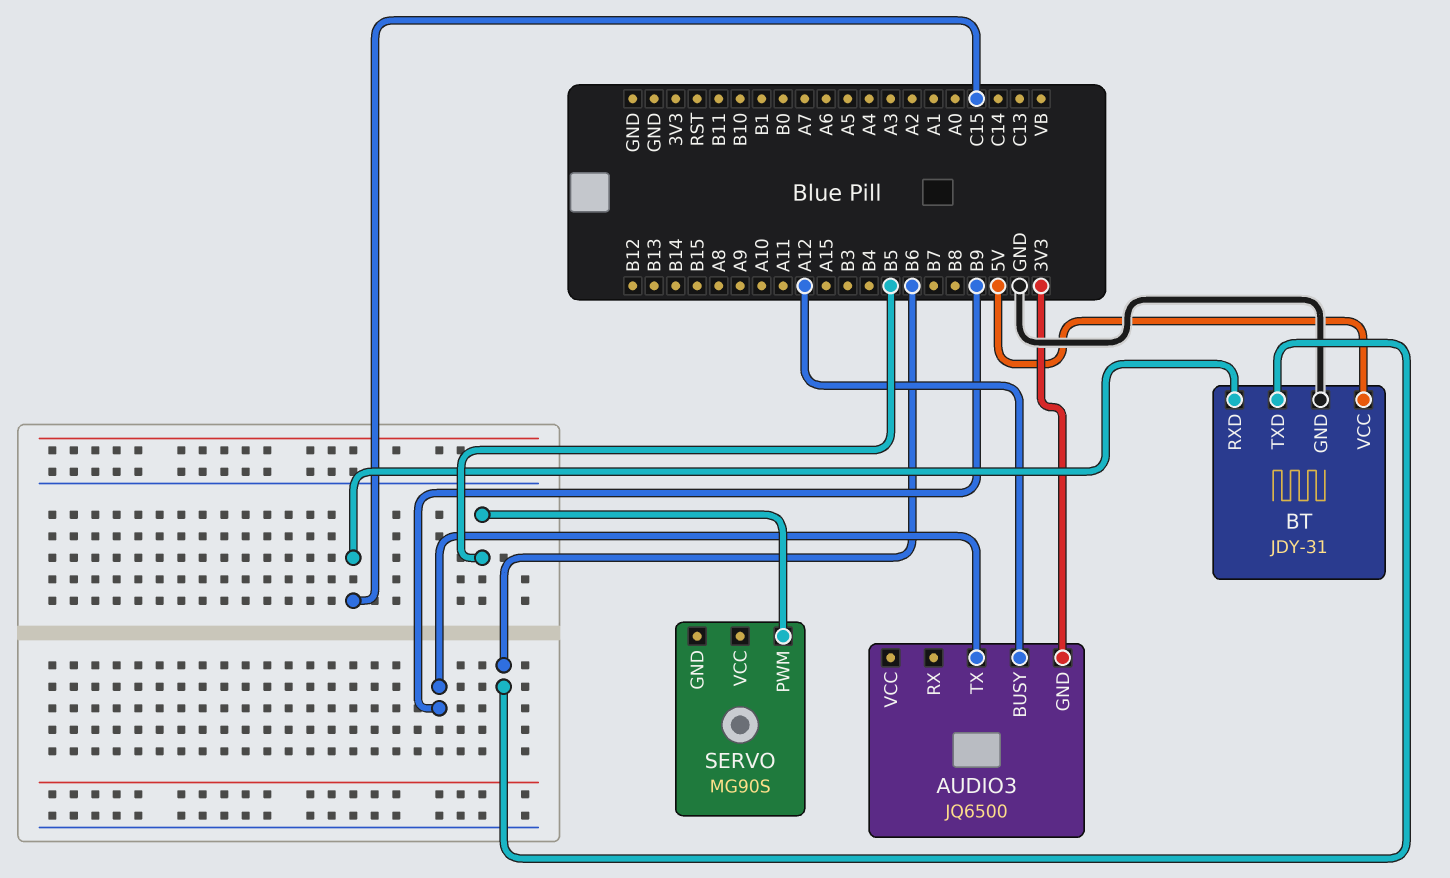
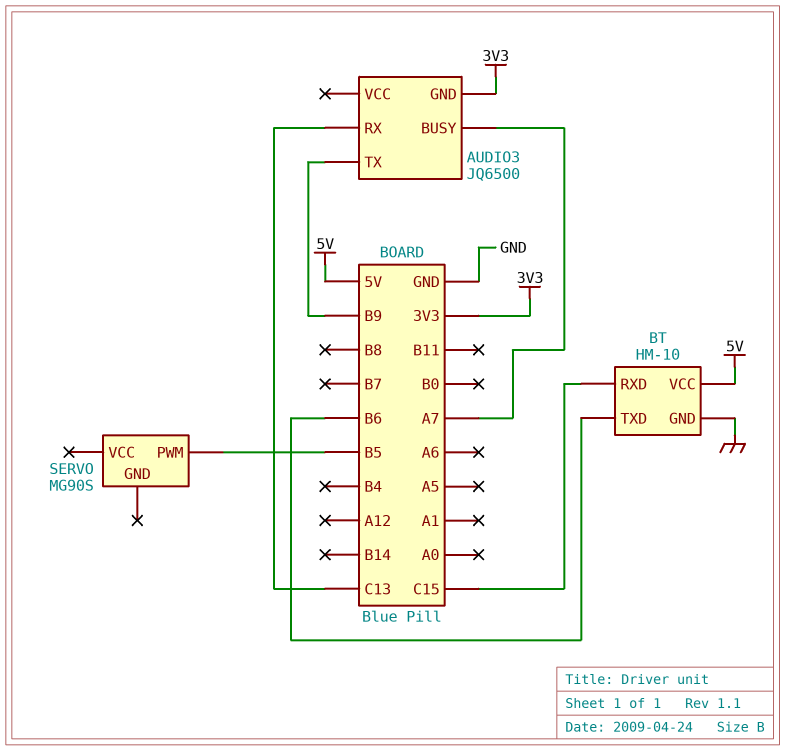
AUDIO3 pin BUSY: A12 -> A7
AUDIO3 pin RX: none -> C13
BT: JDY-31 -> HM-10

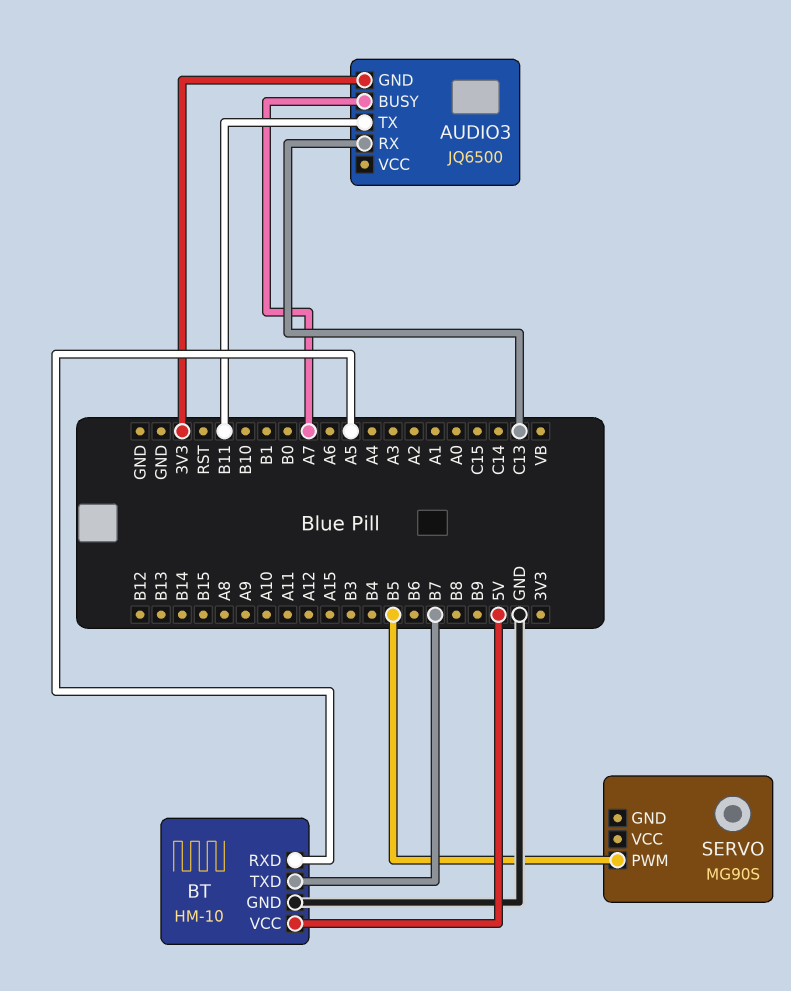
AUDIO3 pin TX: B9 -> B11
BT pin RXD: C15 -> A5
BT pin TXD: B6 -> B7

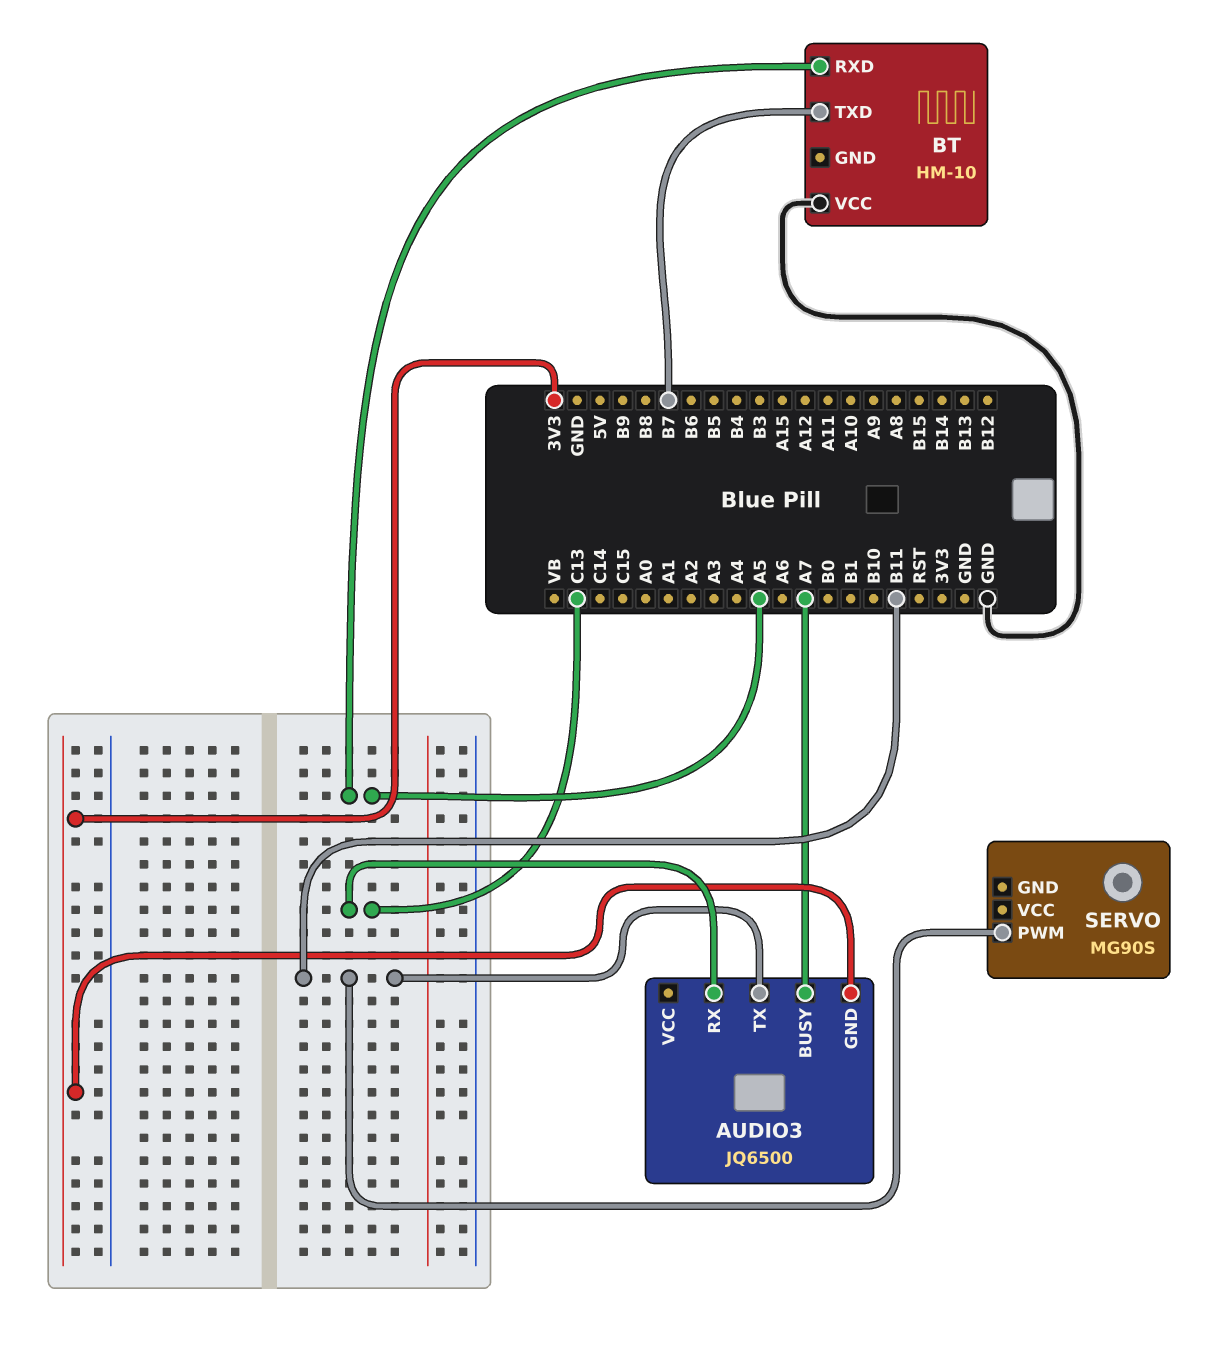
BT pin GND: GND -> none
BT pin VCC: 5V -> GND
SERVO pin PWM: B5 -> B11

